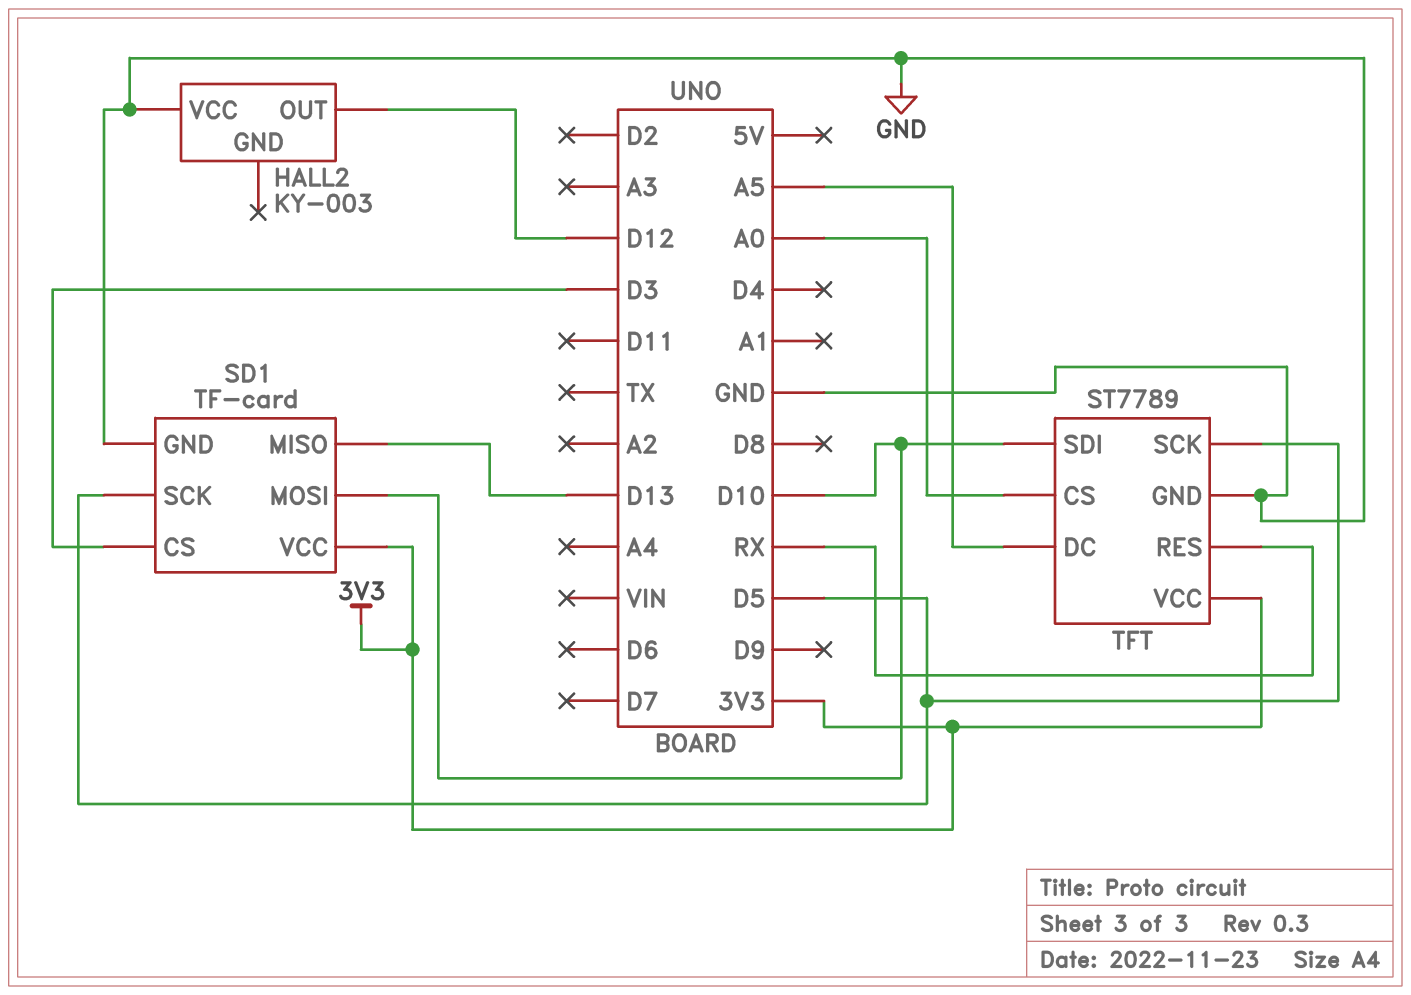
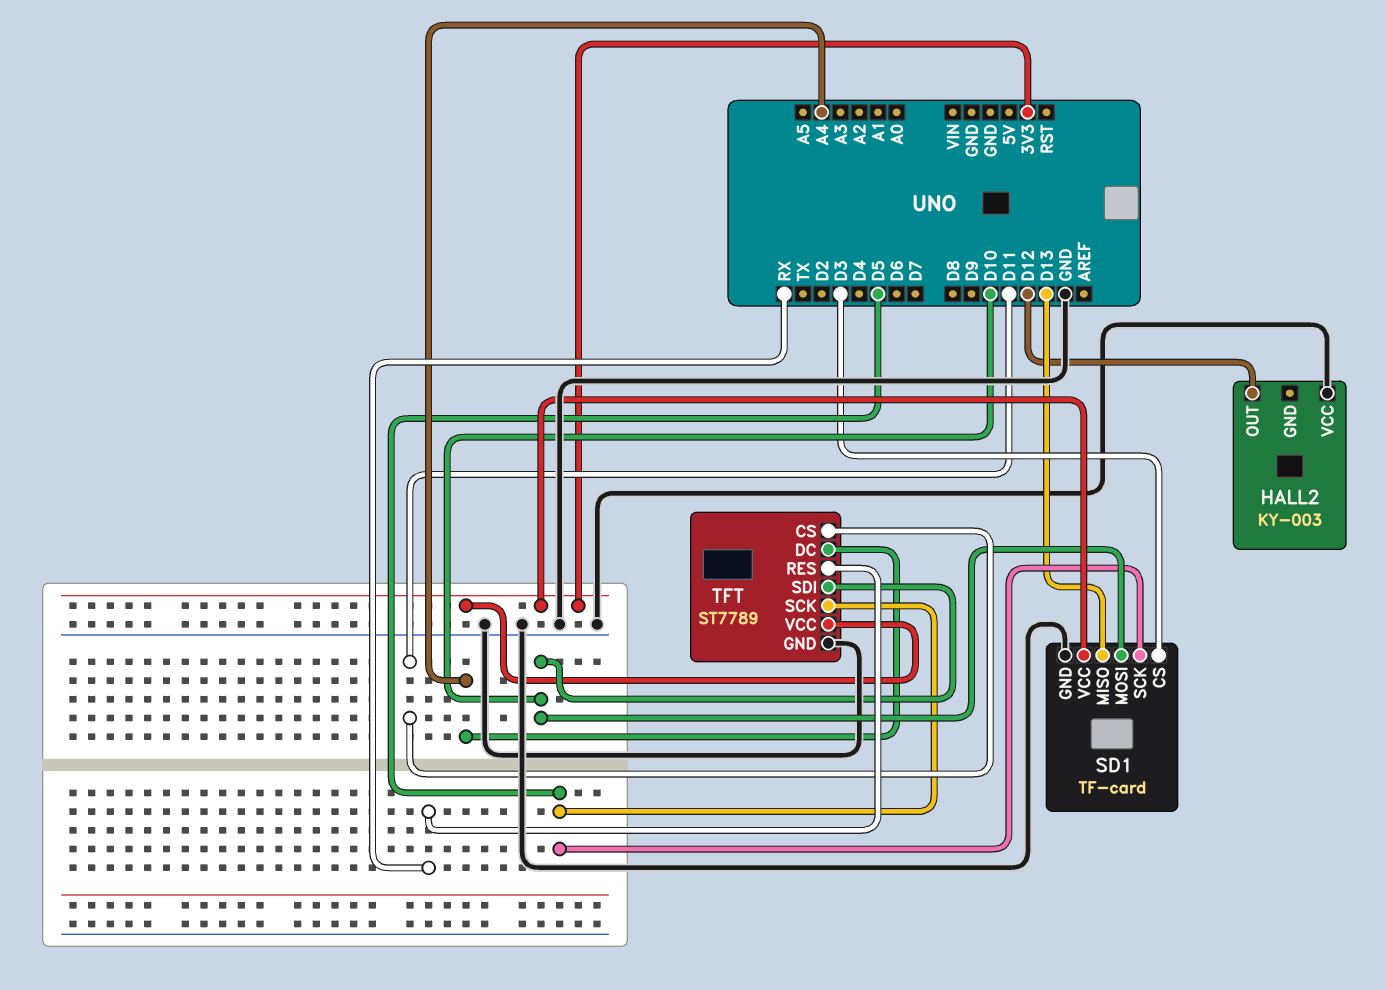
TFT pin CS: A0 -> D11
TFT pin DC: A5 -> A4

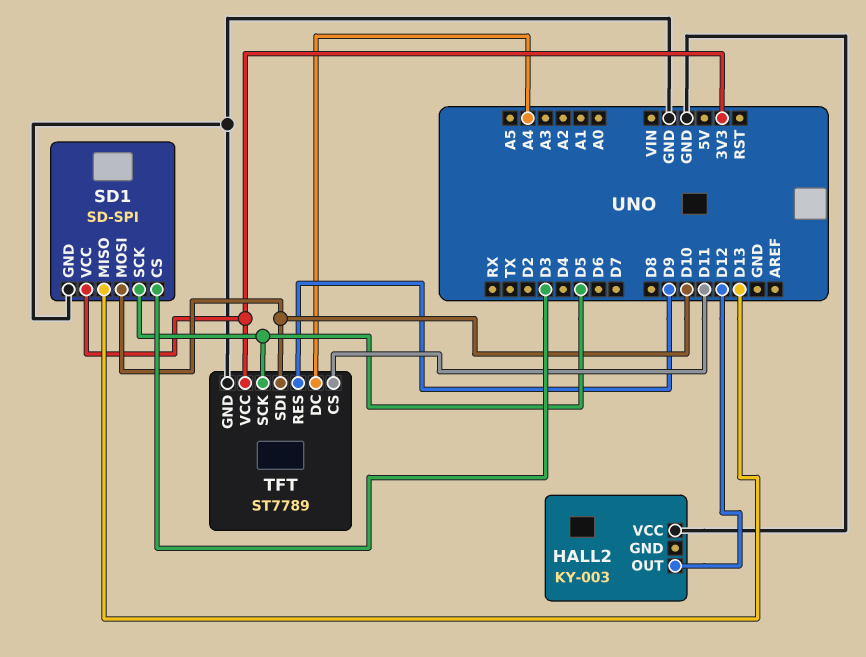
SD1: TF-card -> SD-SPI
TFT pin RES: RX -> D9

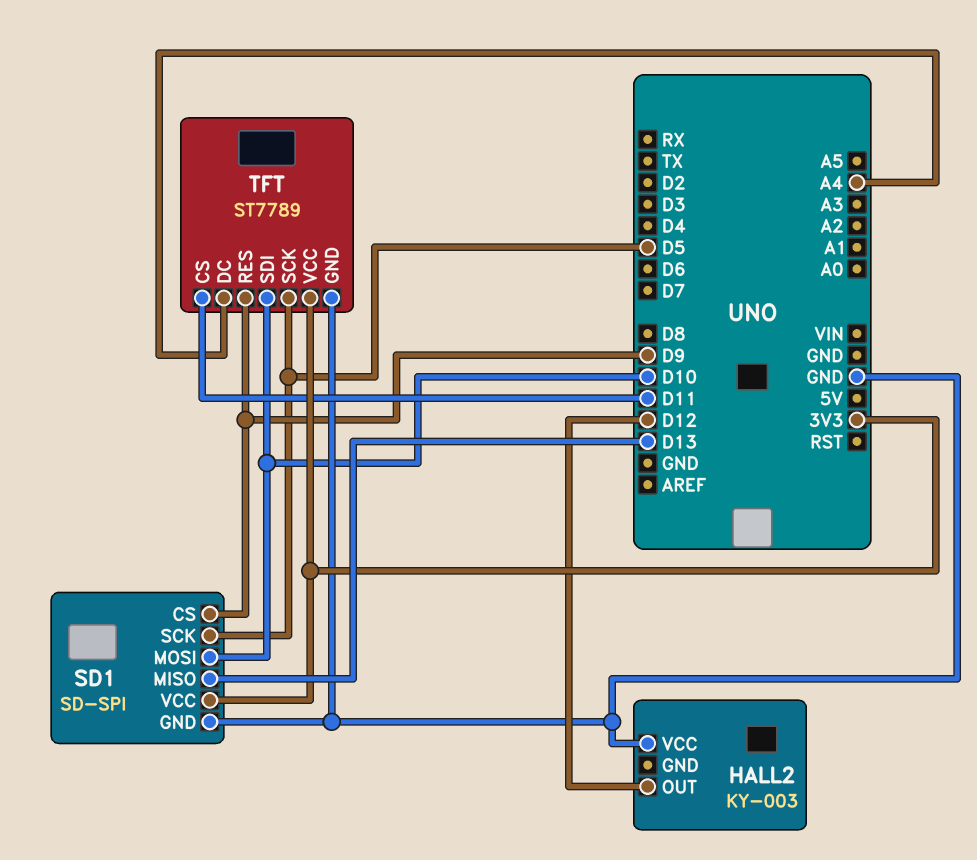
SD1 pin CS: D3 -> D9

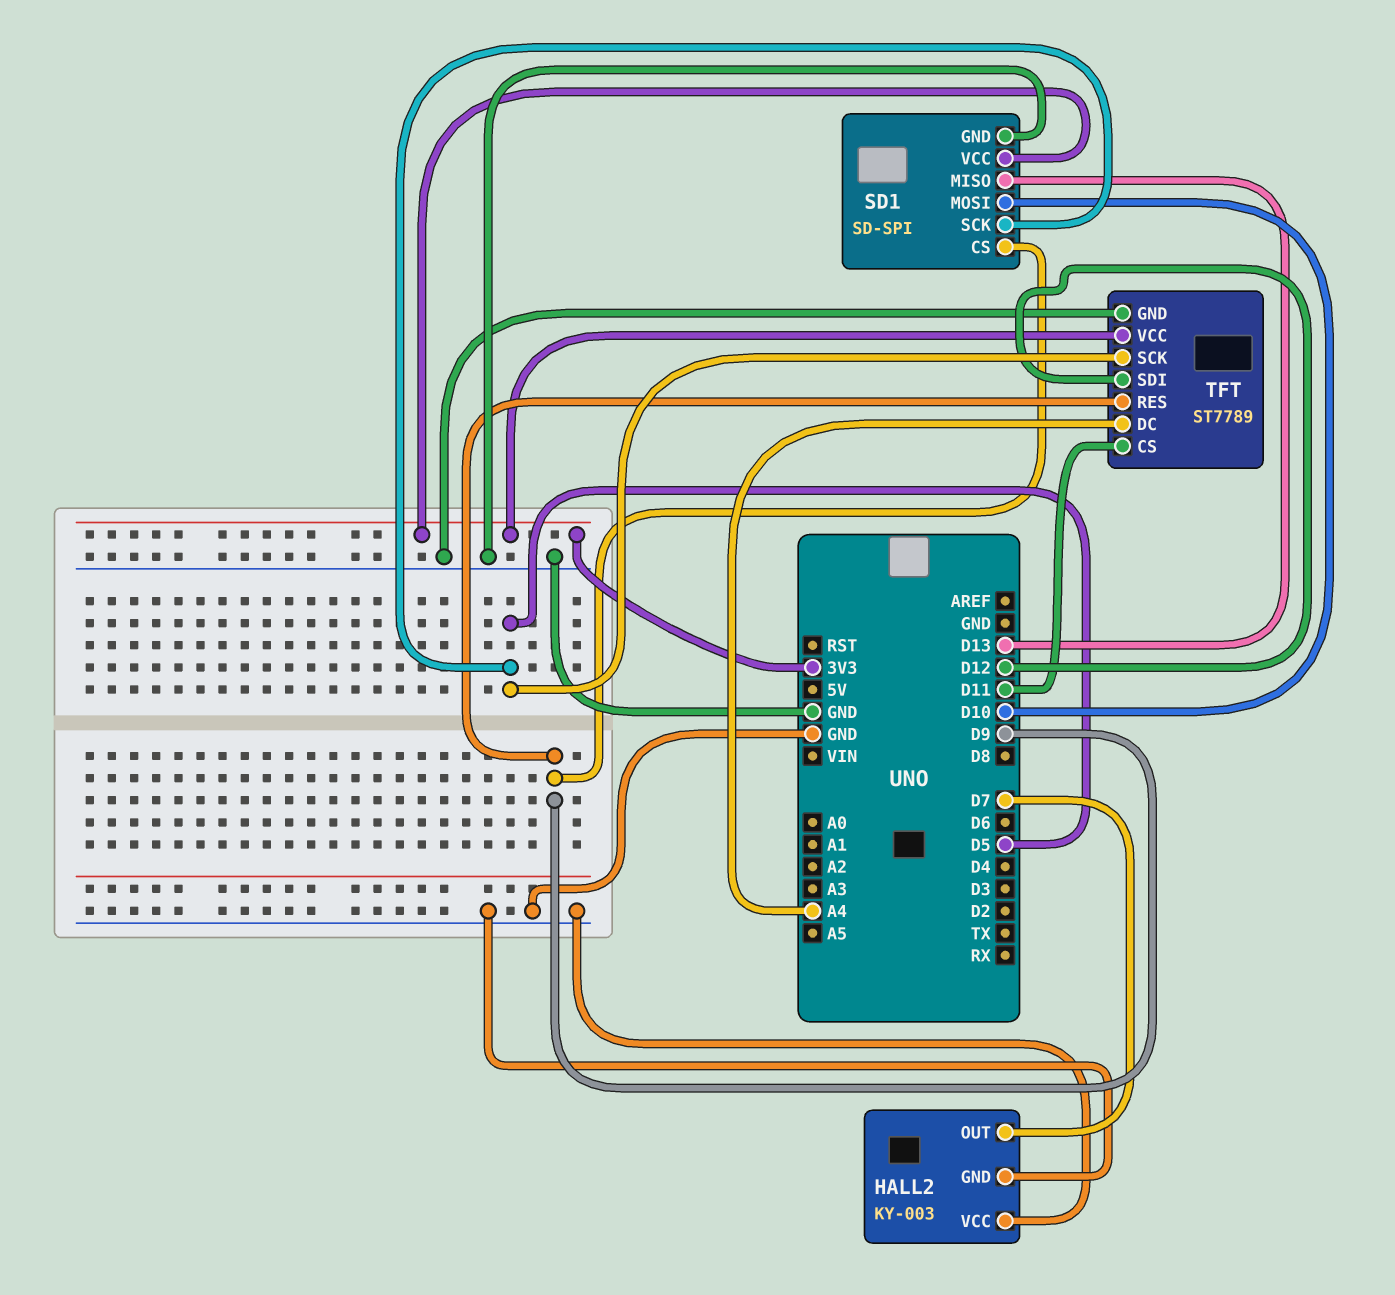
HALL2 pin GND: none -> GND
HALL2 pin OUT: D12 -> D7
TFT pin SDI: D10 -> D12

